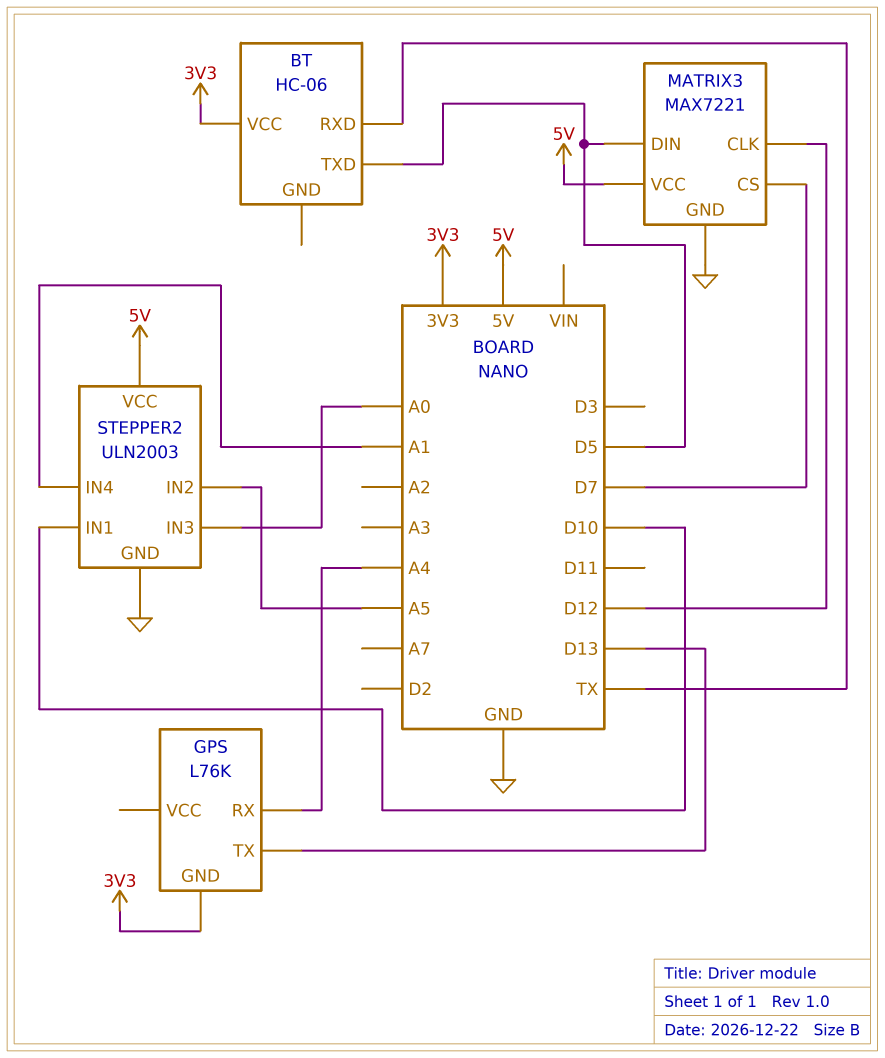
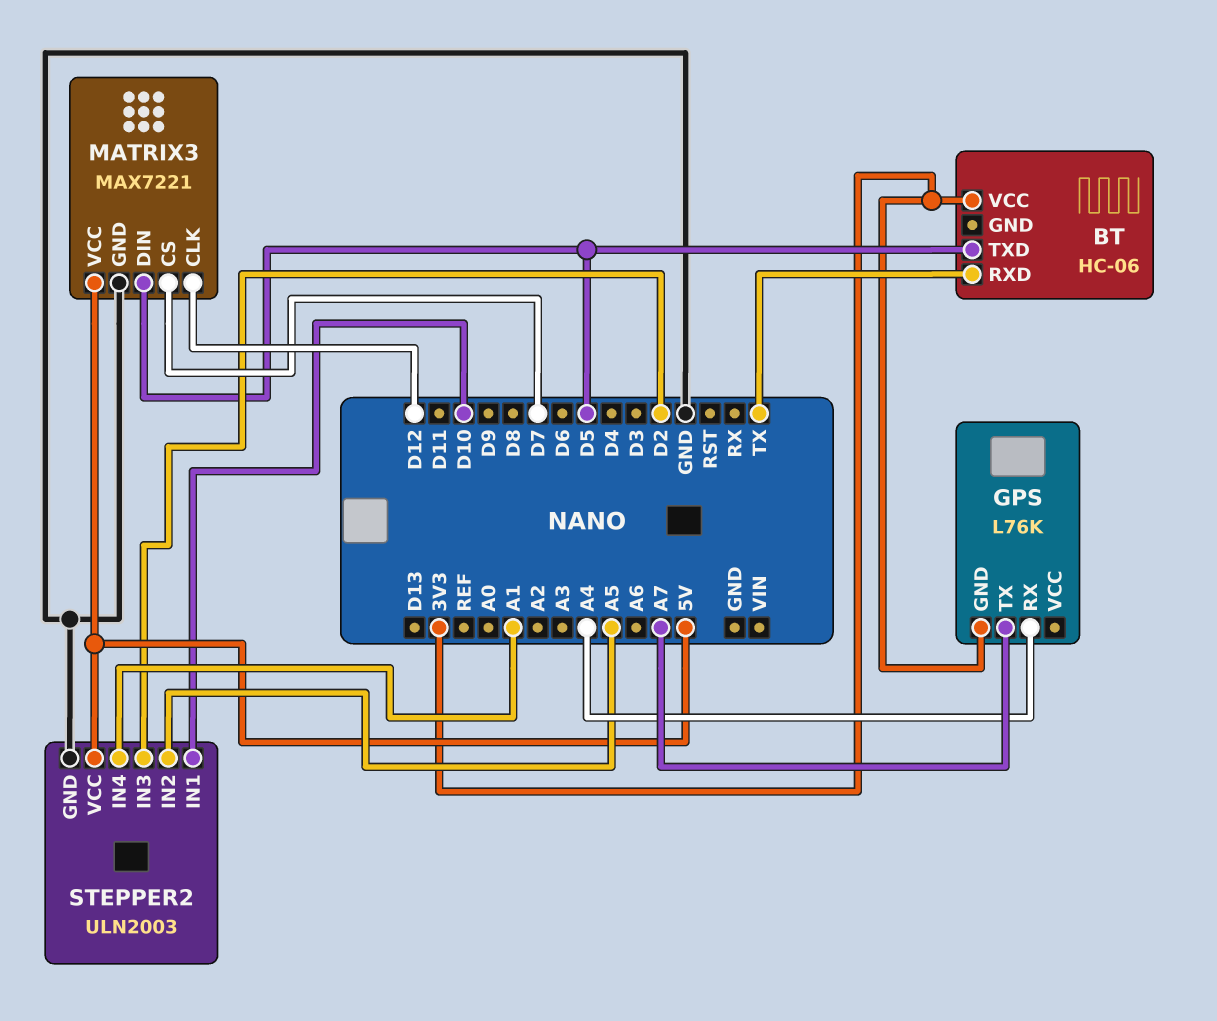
GPS pin TX: D13 -> A7
STEPPER2 pin IN3: A0 -> D2

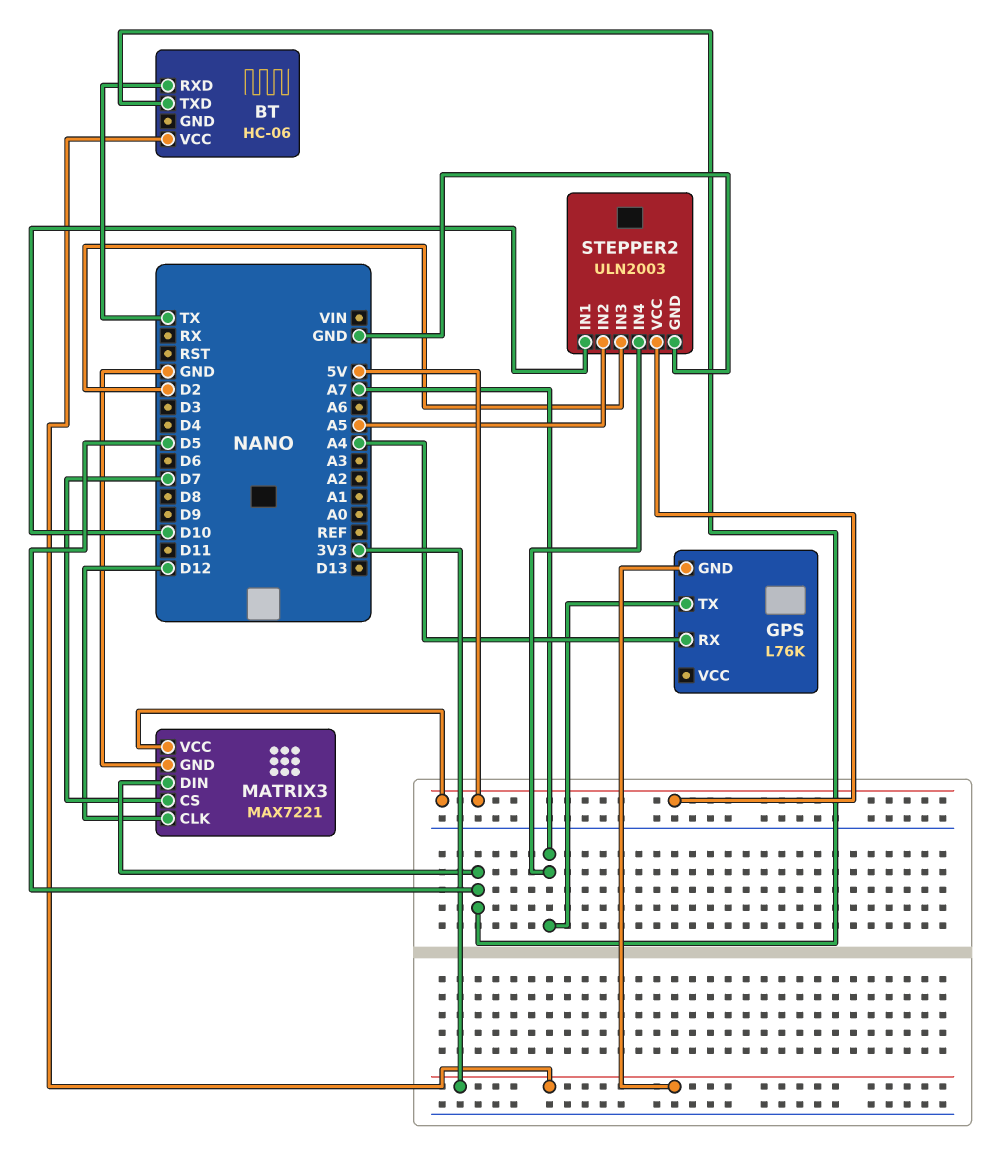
STEPPER2 pin IN4: A1 -> A7

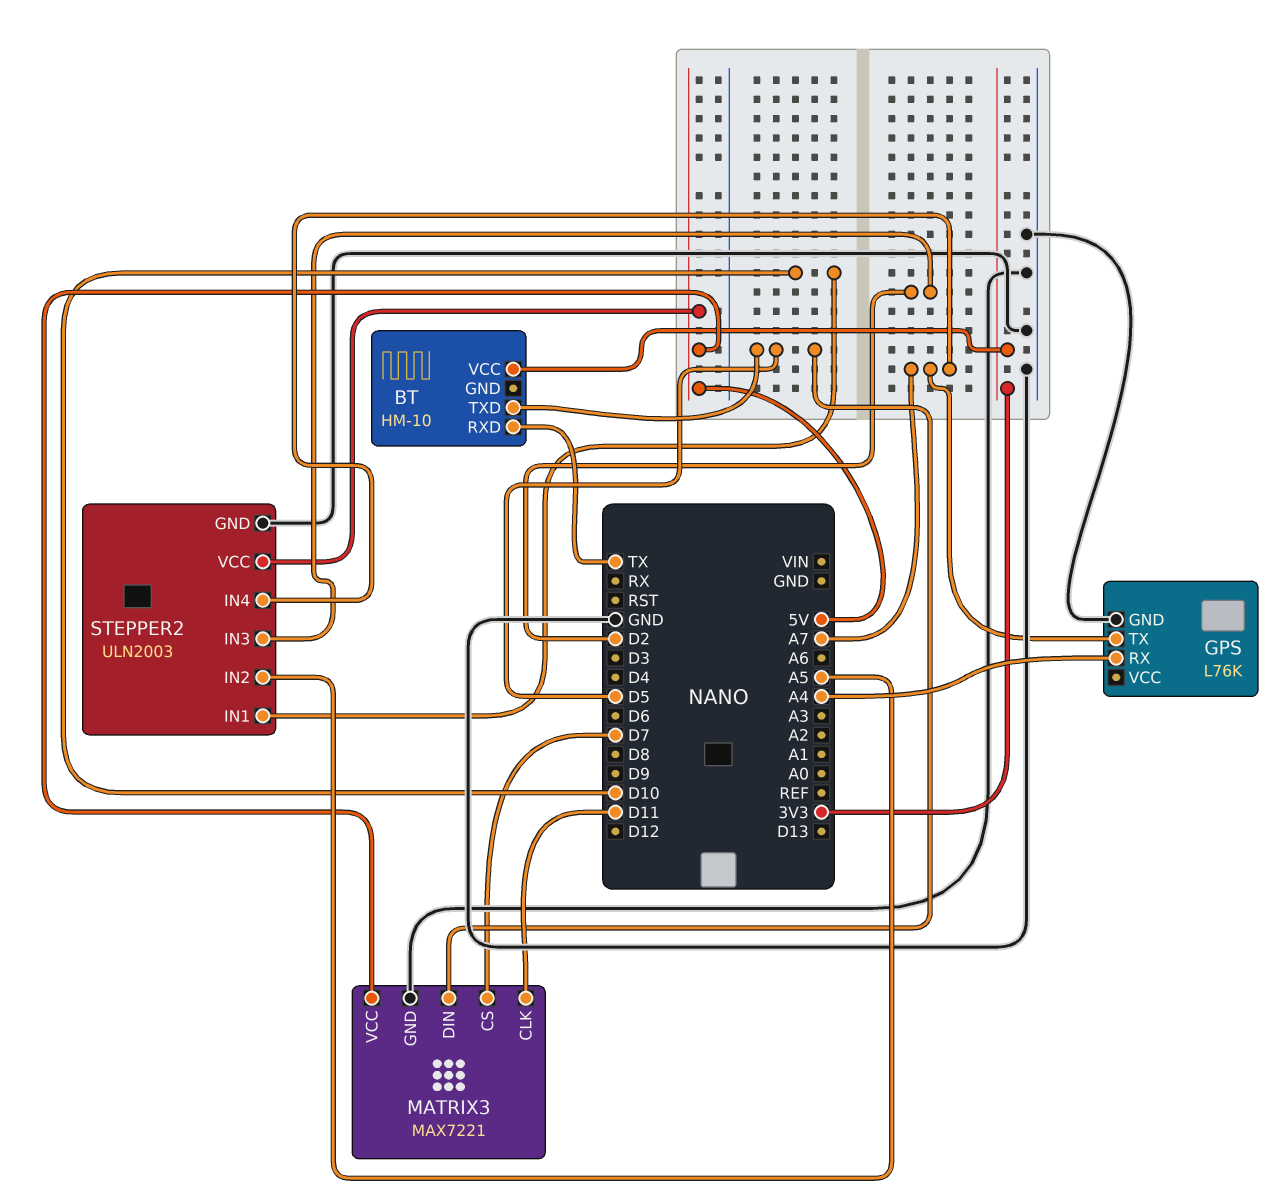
BT: HC-06 -> HM-10
GPS pin GND: 3V3 -> GND
MATRIX3 pin CLK: D12 -> D11

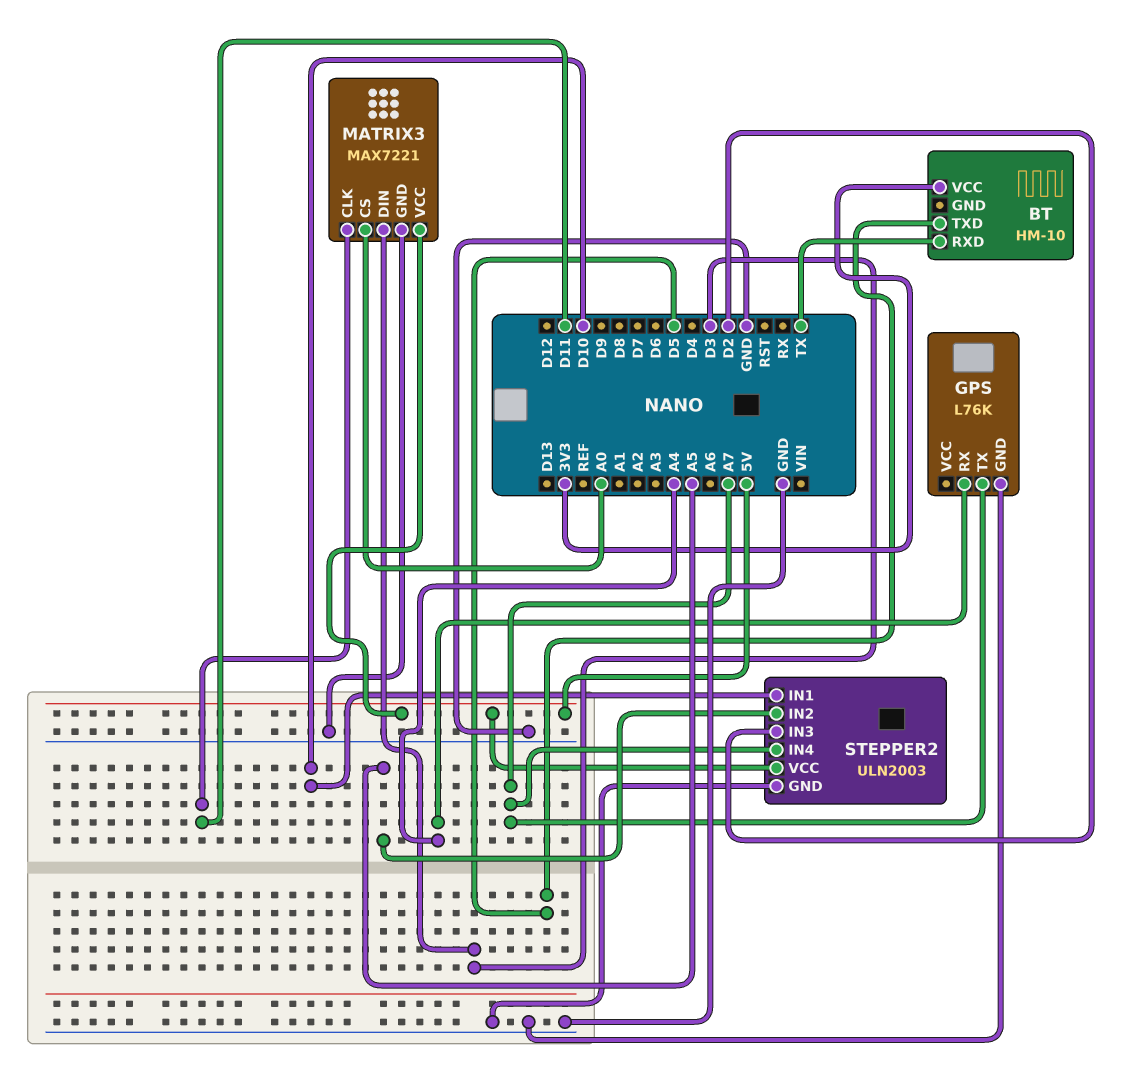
MATRIX3 pin CS: D7 -> A0
MATRIX3 pin DIN: D5 -> D3

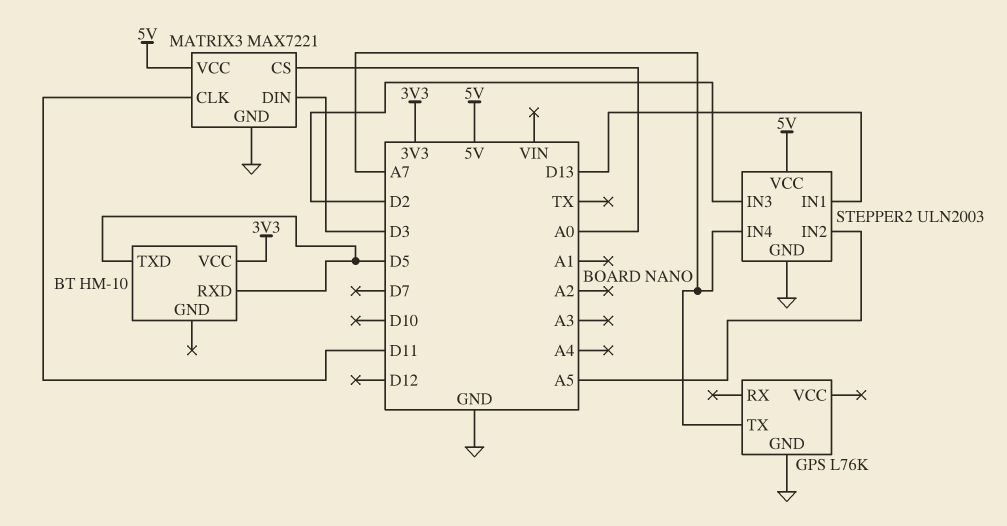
BT pin RXD: TX -> D5
GPS pin RX: A4 -> none
STEPPER2 pin IN1: D10 -> D13

